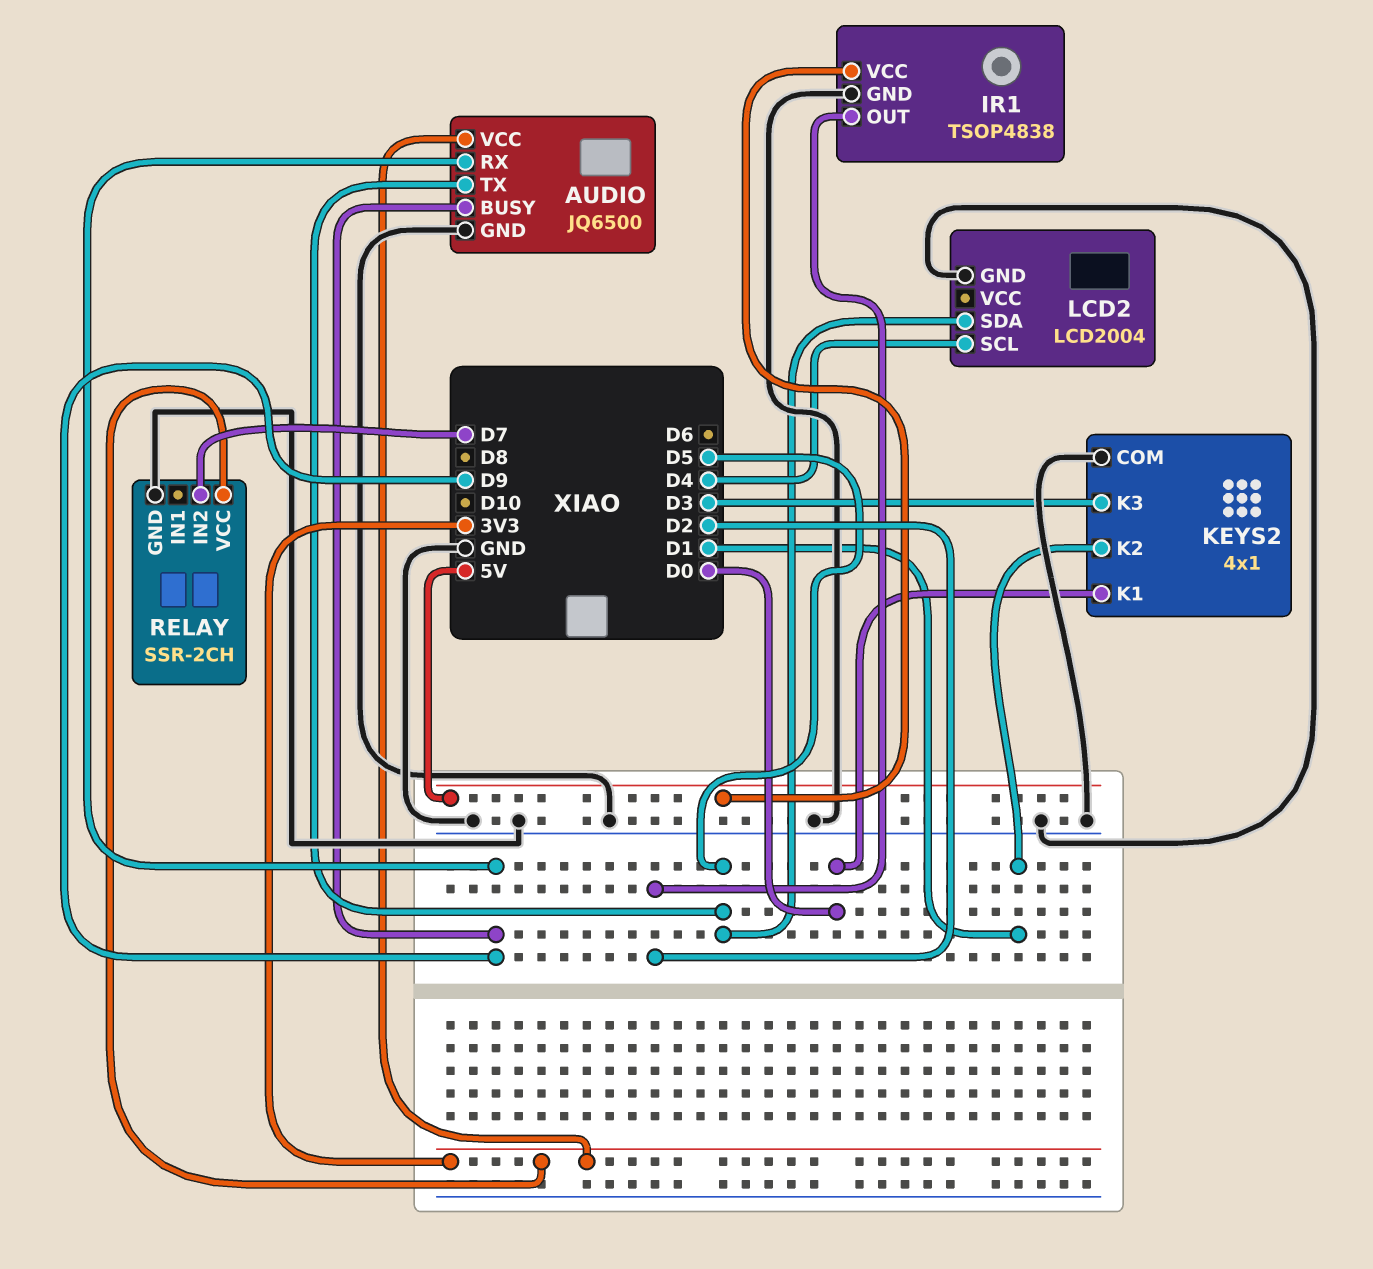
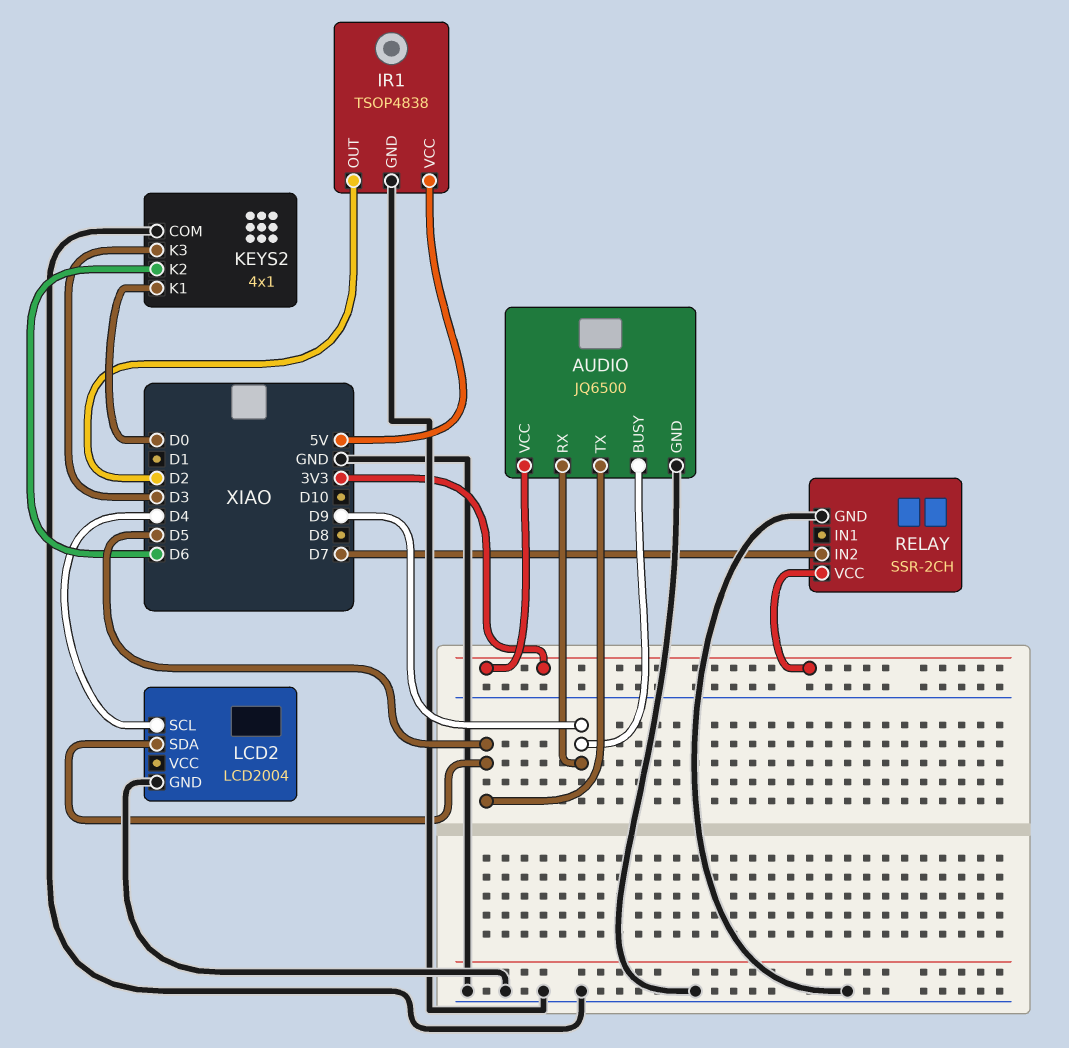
KEYS2 pin K2: D1 -> D6

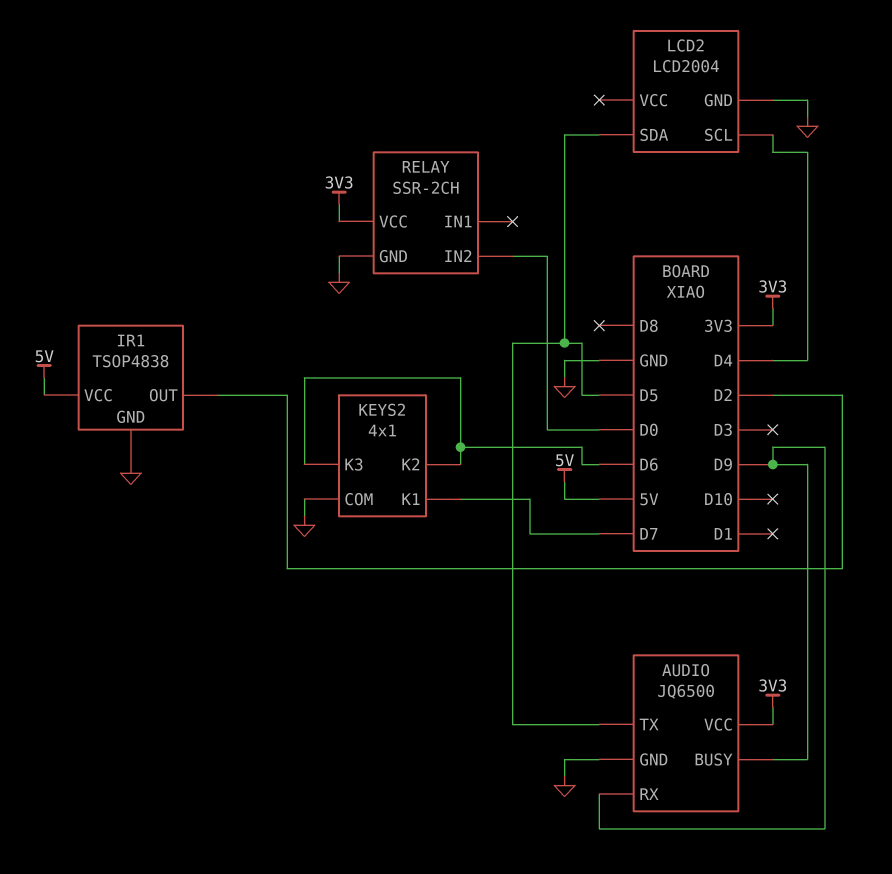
KEYS2 pin K1: D0 -> D7
KEYS2 pin K3: D3 -> D6
RELAY pin IN2: D7 -> D0

